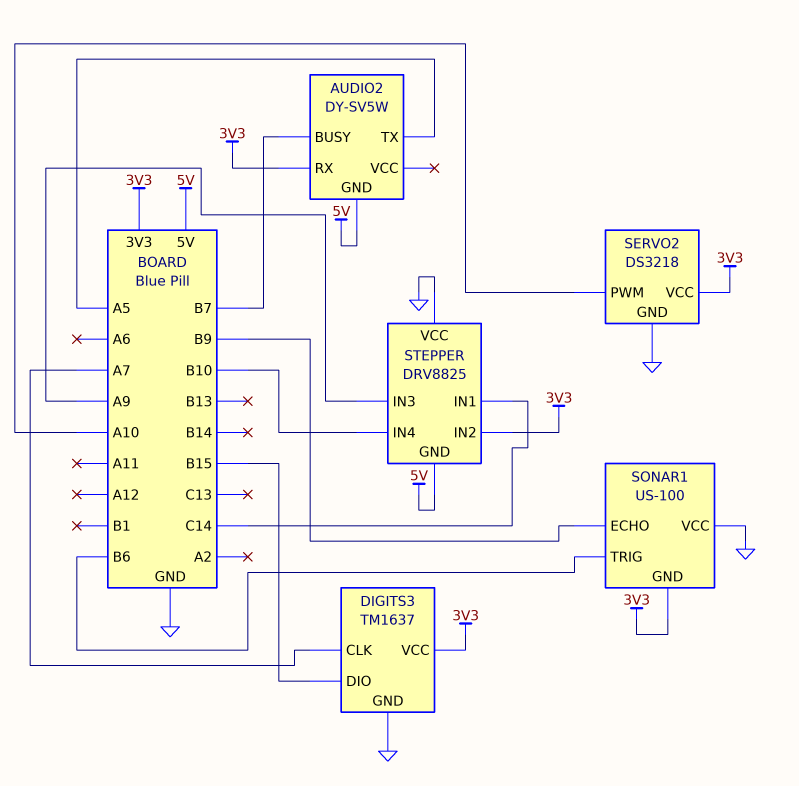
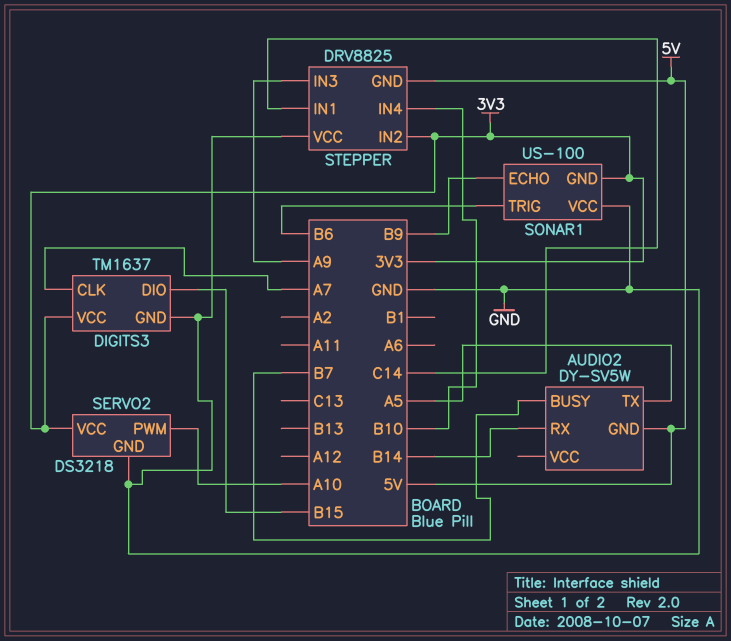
AUDIO2 pin RX: 3V3 -> B14

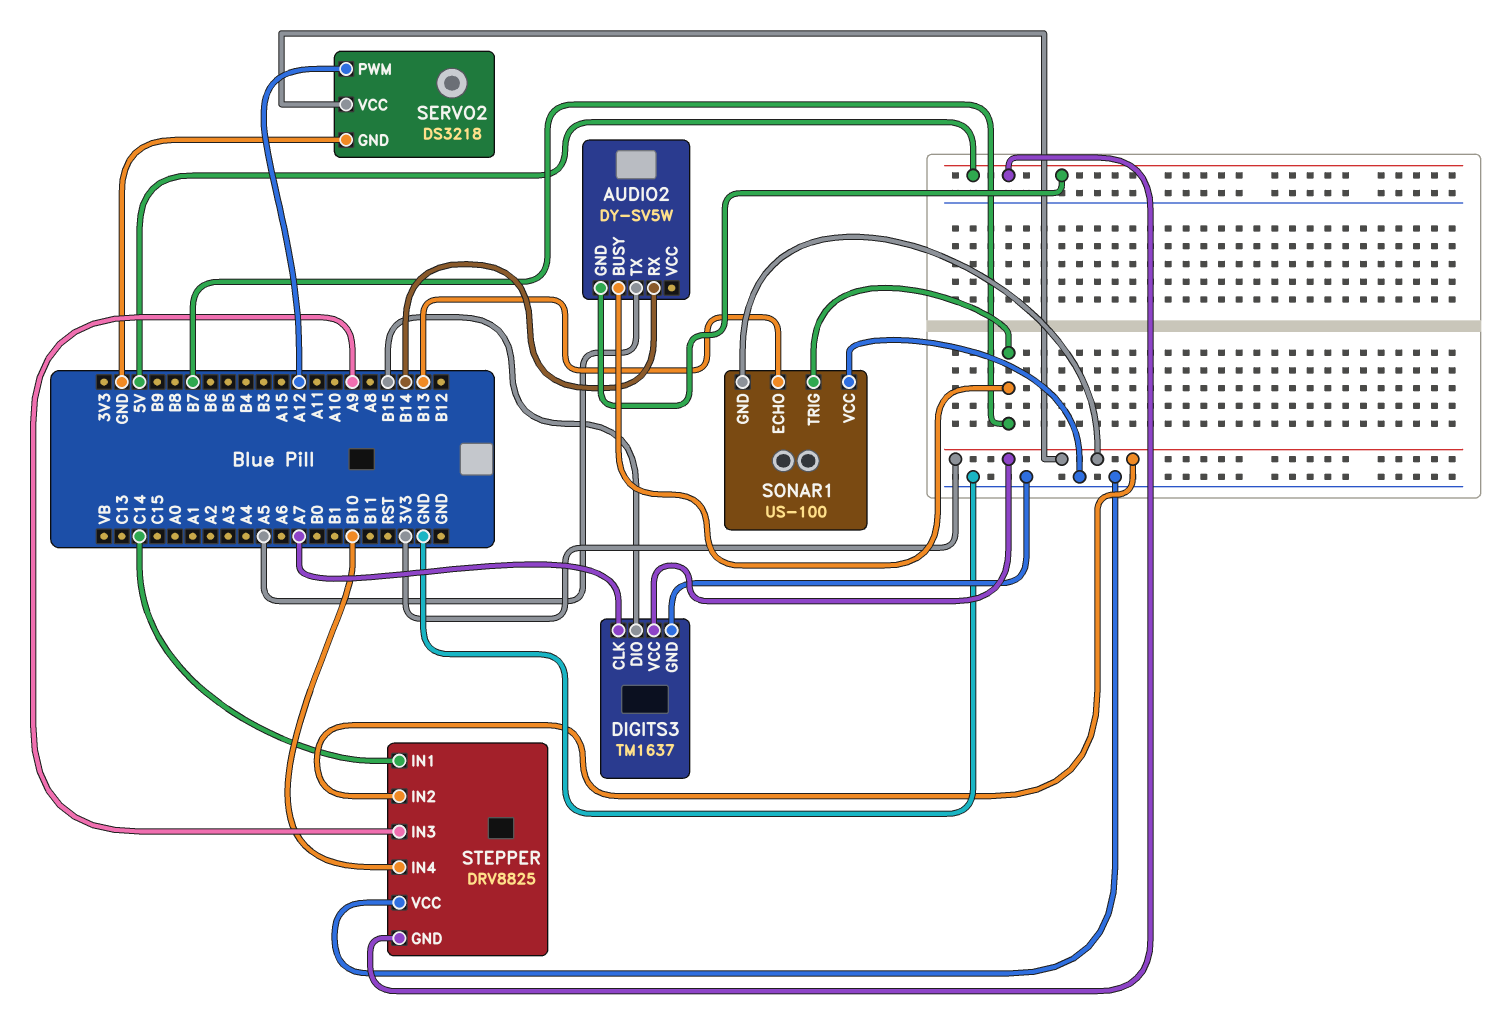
SERVO2 pin PWM: A10 -> A12
SONAR1 pin ECHO: B9 -> B13
SONAR1 pin TRIG: B6 -> B7

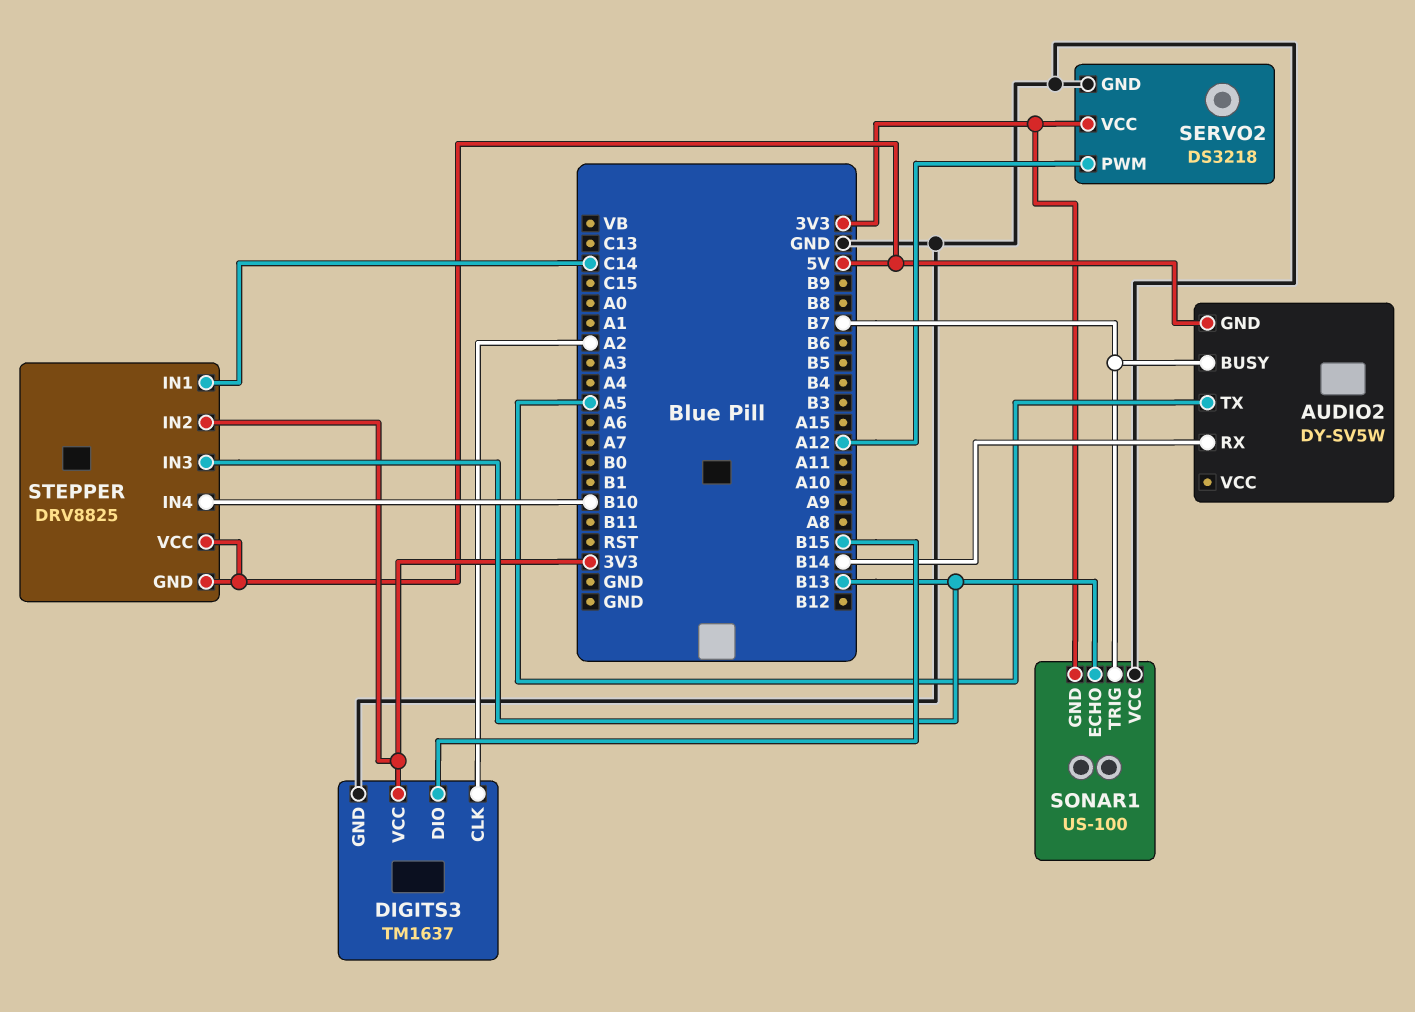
DIGITS3 pin CLK: A7 -> A2
STEPPER pin IN3: A9 -> B13
STEPPER pin VCC: GND -> 5V

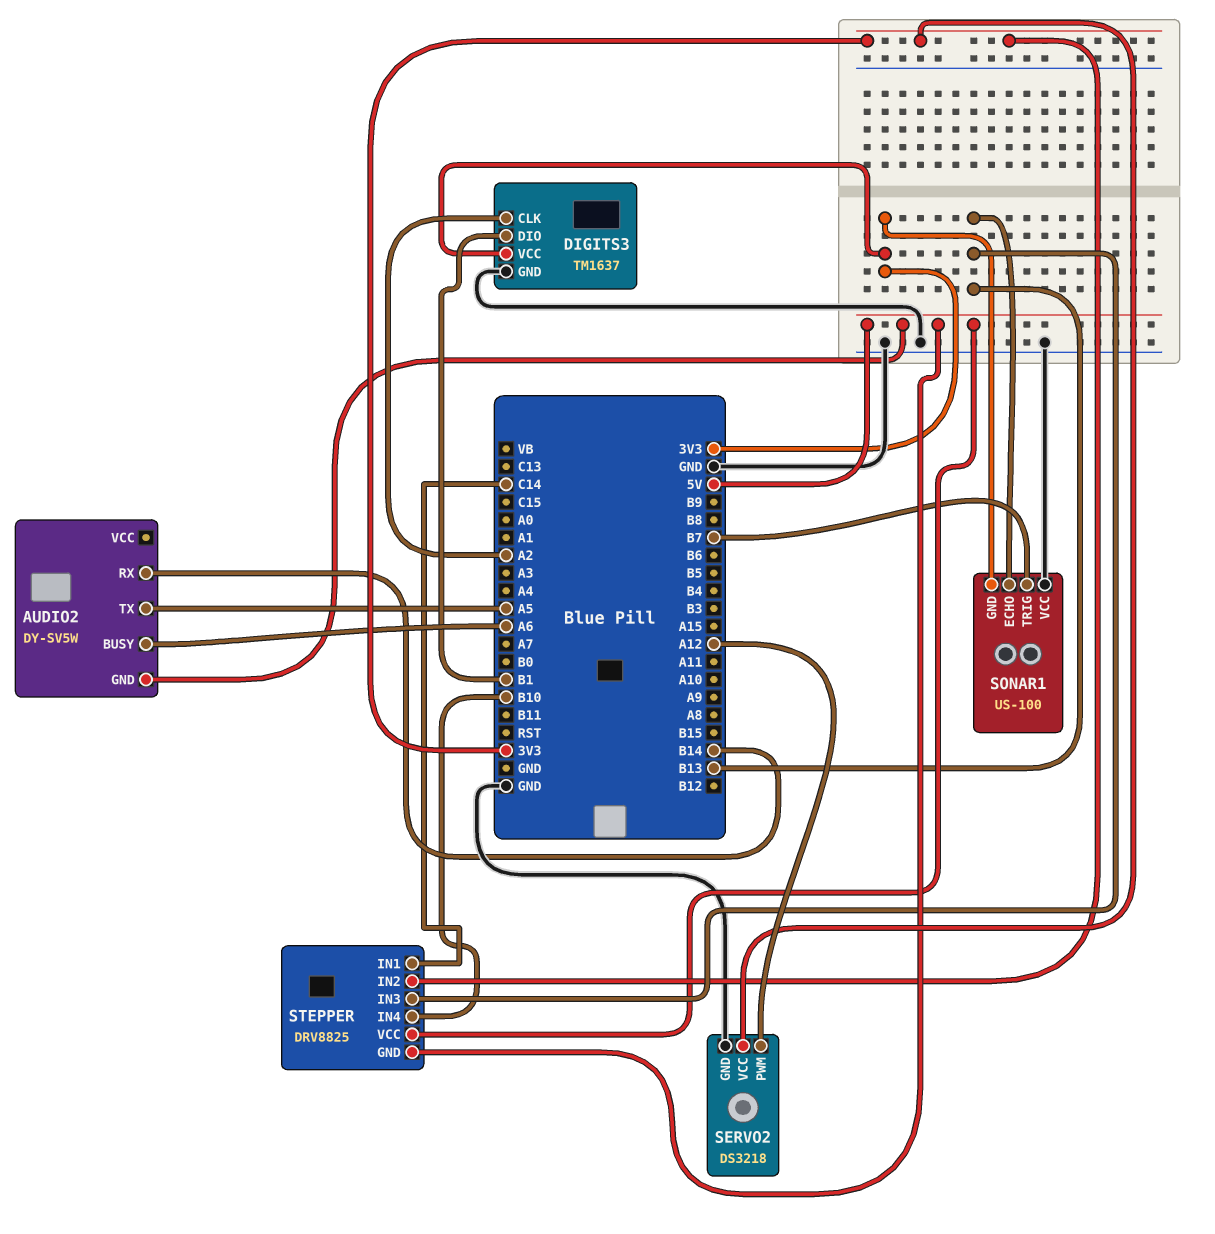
AUDIO2 pin BUSY: B7 -> A6
DIGITS3 pin DIO: B15 -> B1

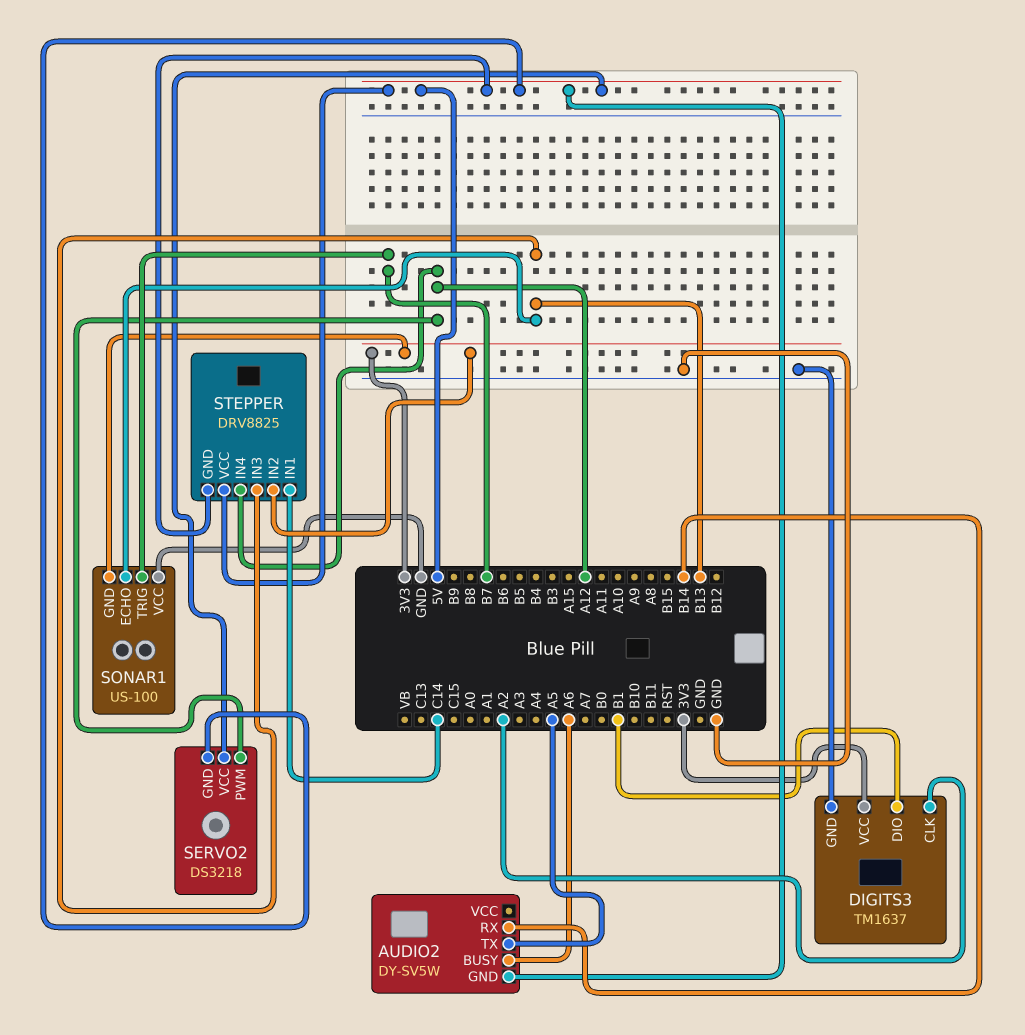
SERVO2 pin GND: GND -> 5V
SERVO2 pin VCC: 3V3 -> 5V
STEPPER pin IN4: B10 -> A12

